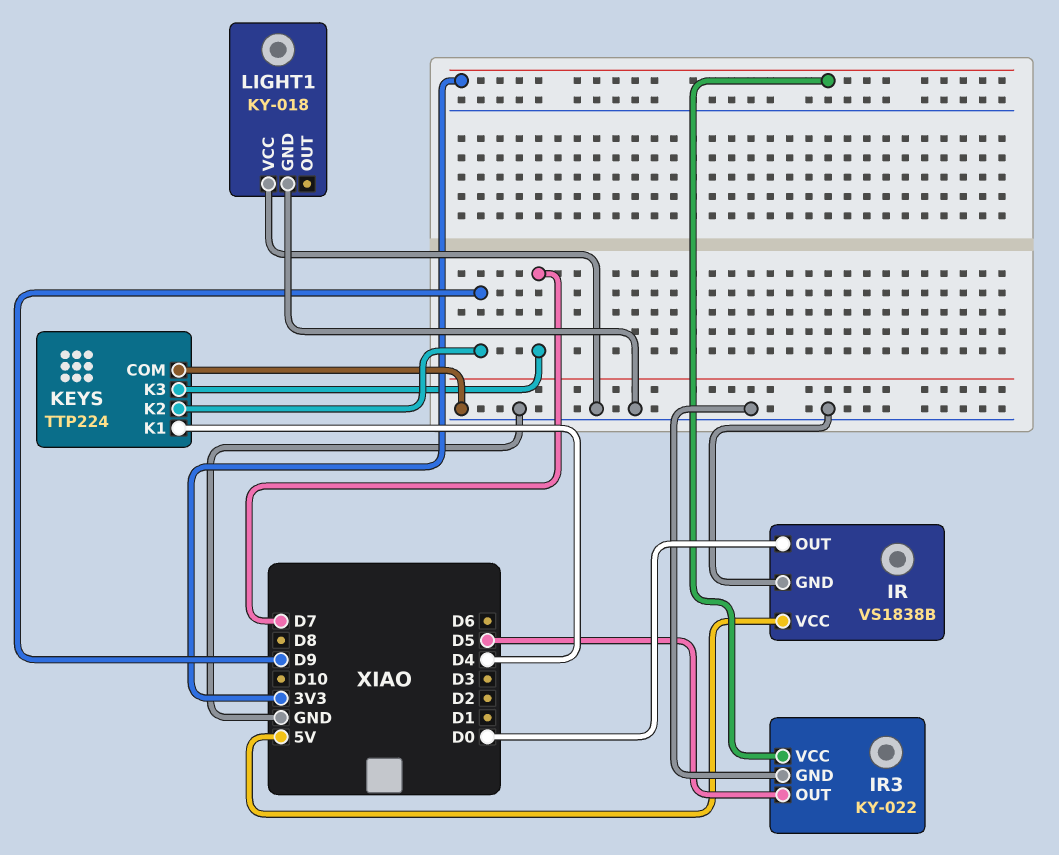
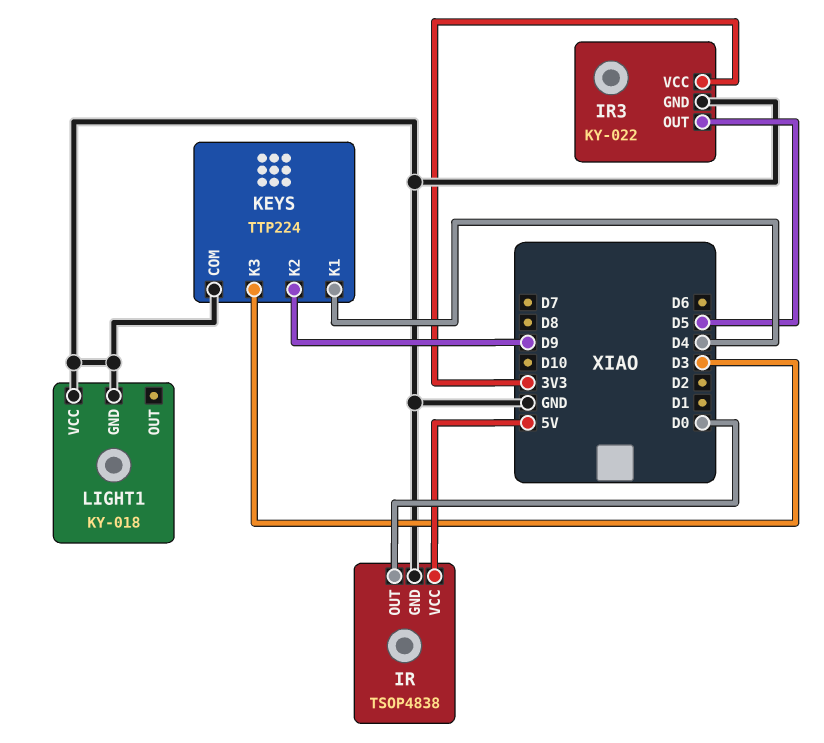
IR: VS1838B -> TSOP4838
KEYS pin K3: D7 -> D3

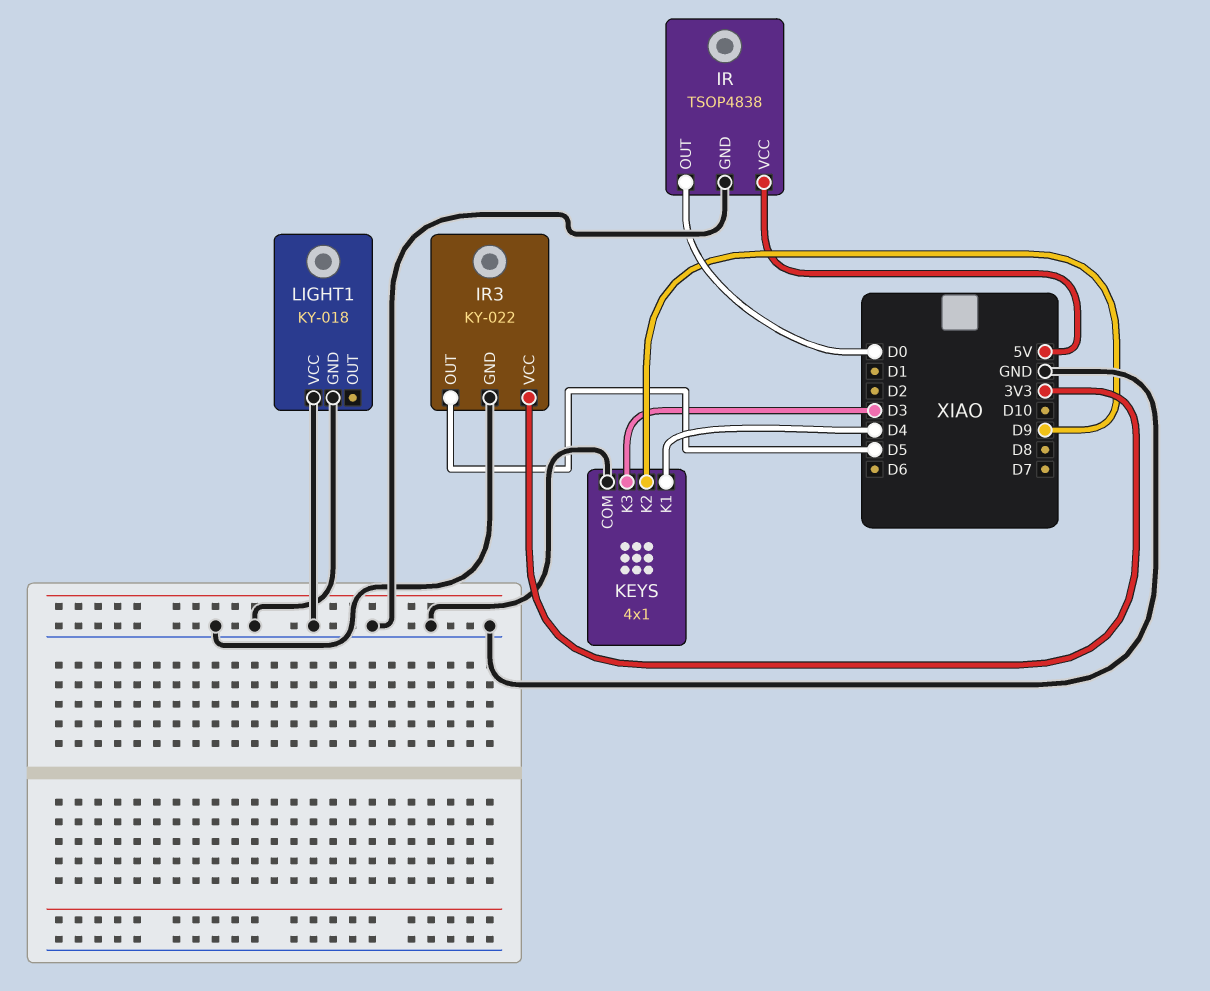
KEYS: TTP224 -> 4x1

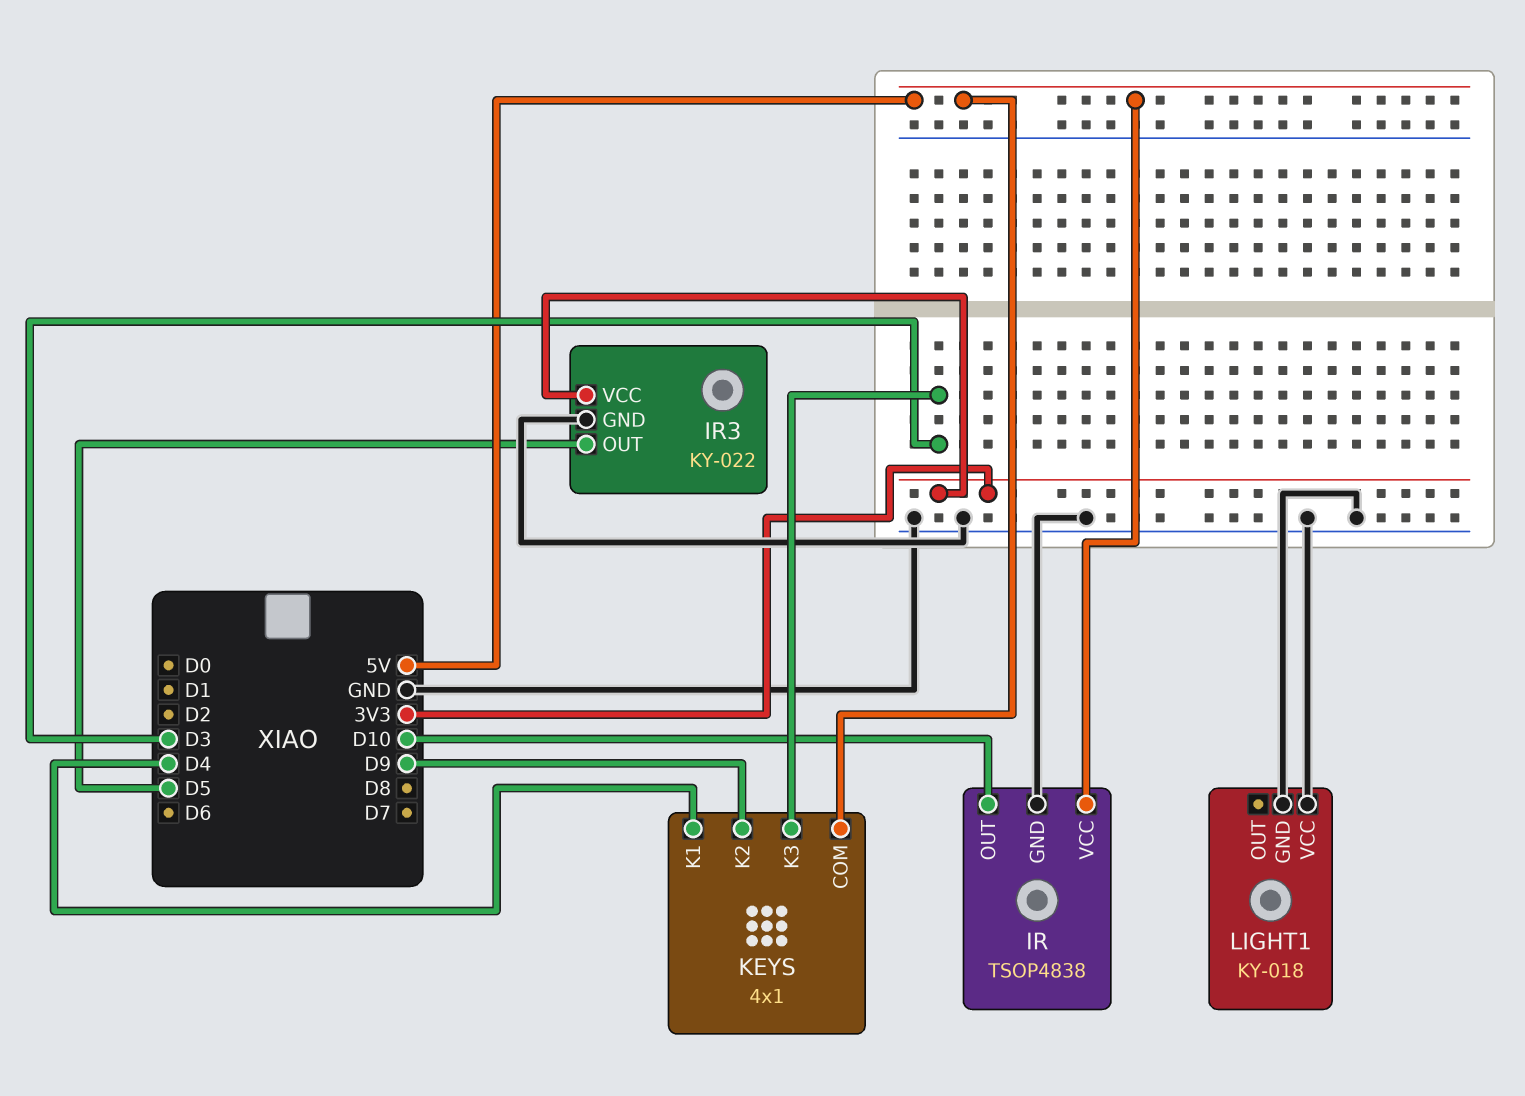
IR pin OUT: D0 -> D10
KEYS pin COM: GND -> 5V

